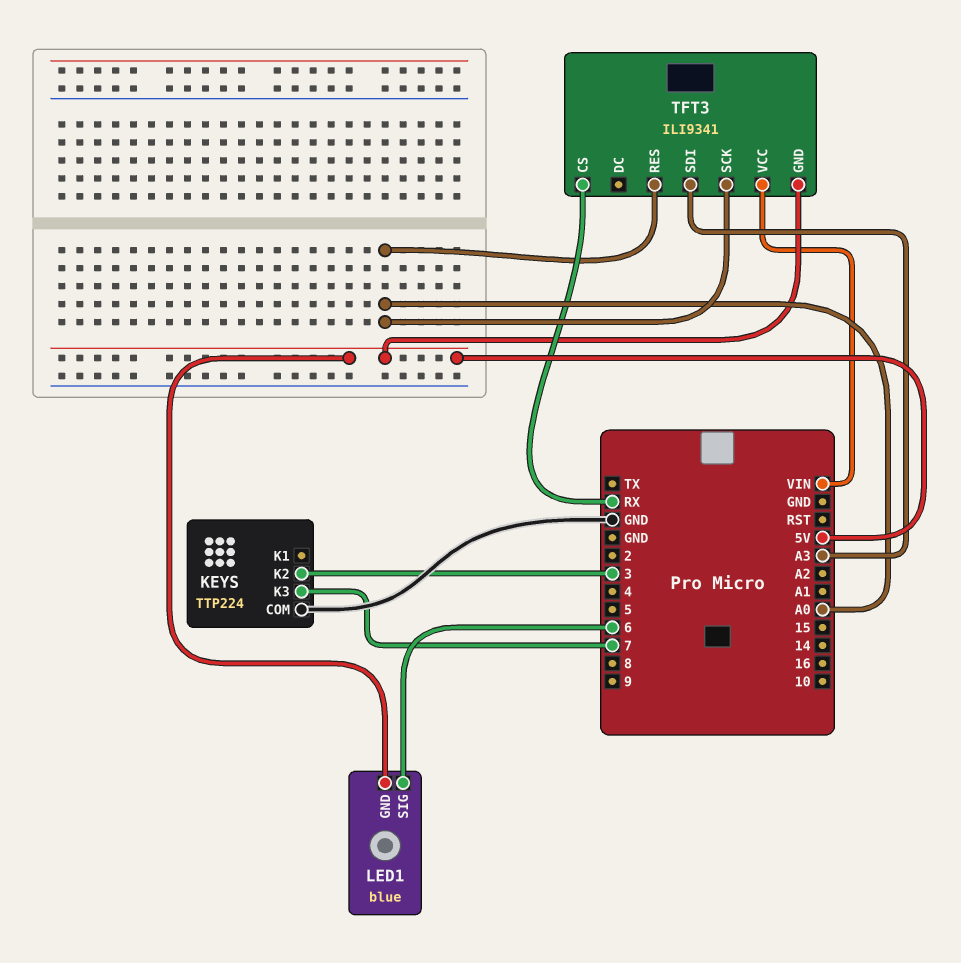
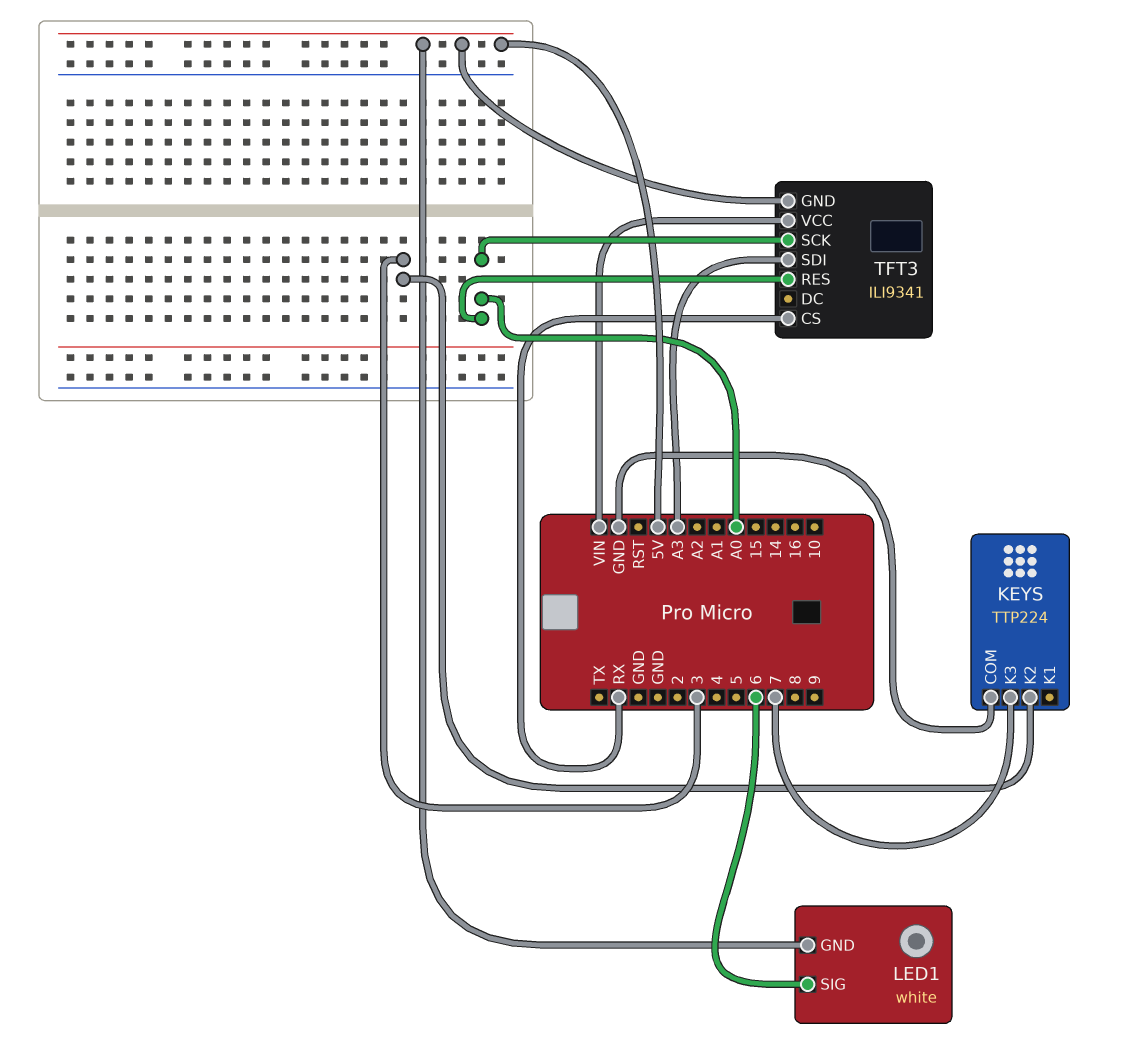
LED1: blue -> white

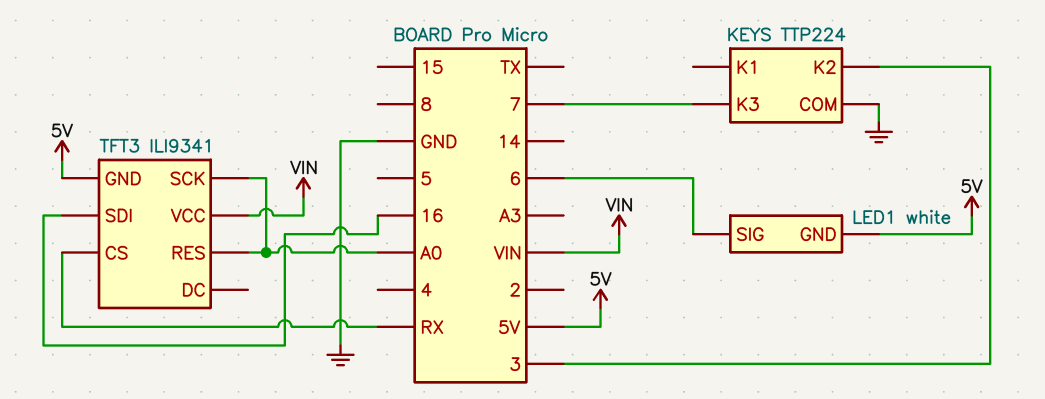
TFT3 pin SDI: A3 -> 16

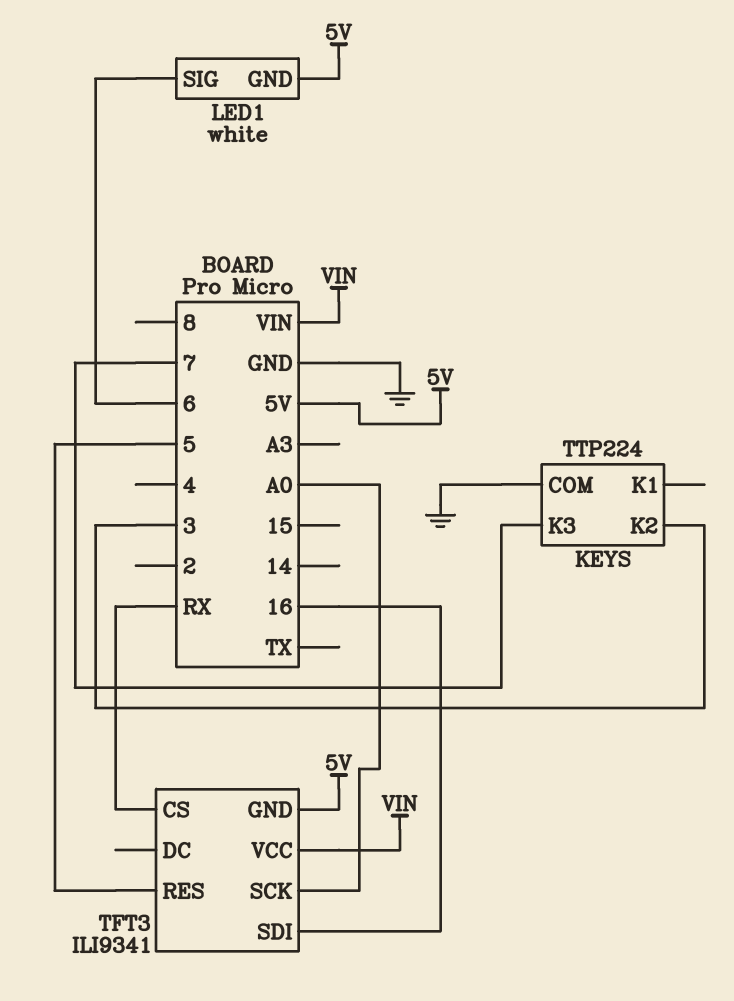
TFT3 pin RES: A0 -> 5

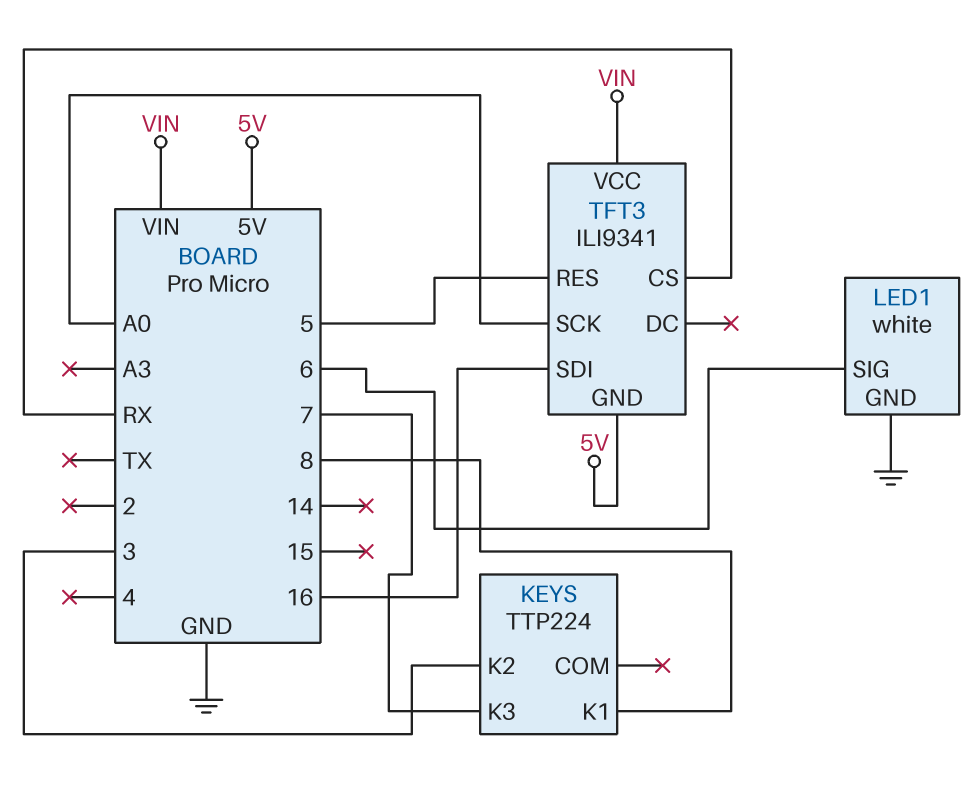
KEYS pin COM: GND -> none
KEYS pin K1: none -> 8
LED1 pin GND: 5V -> GND

